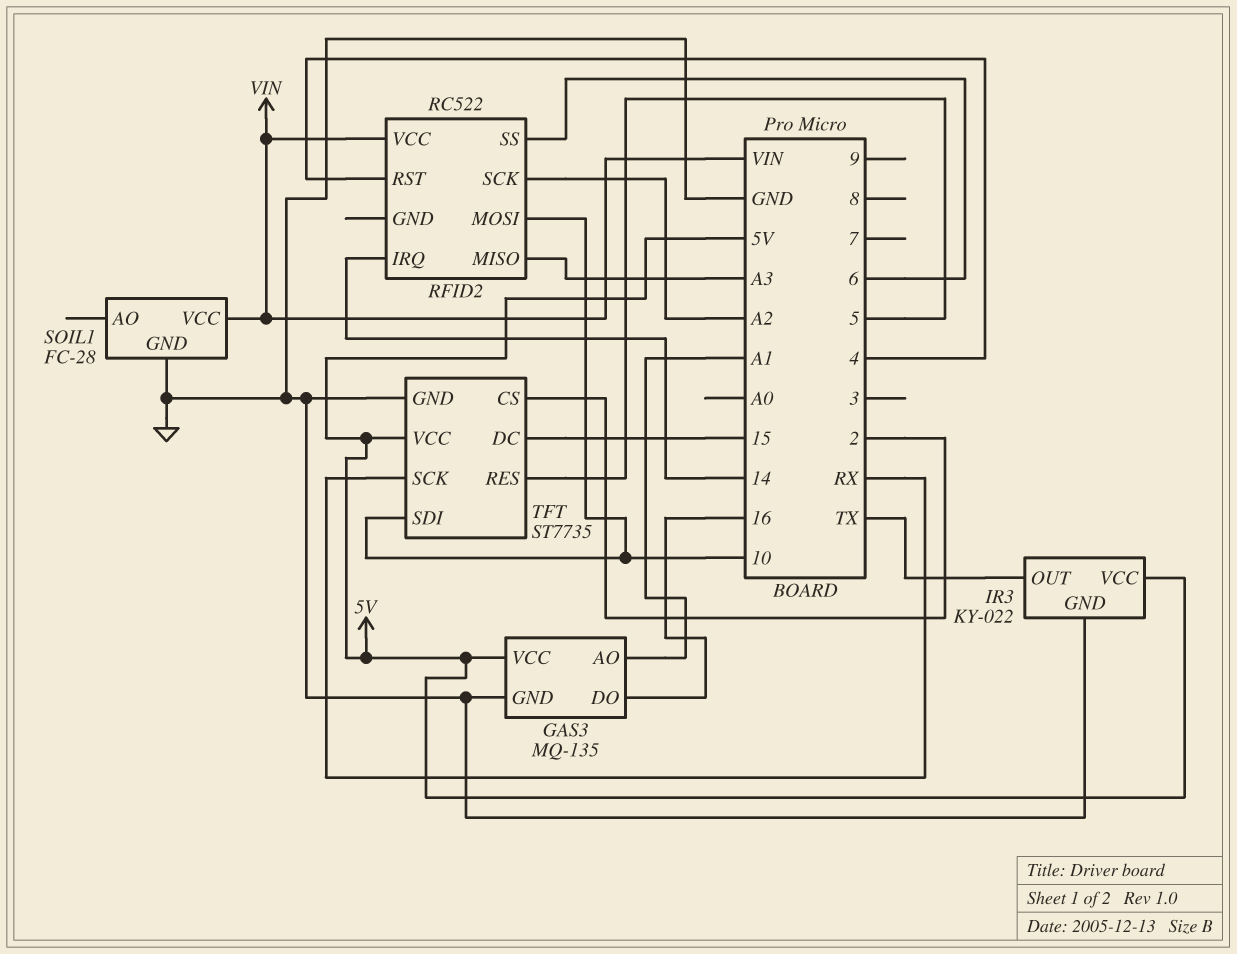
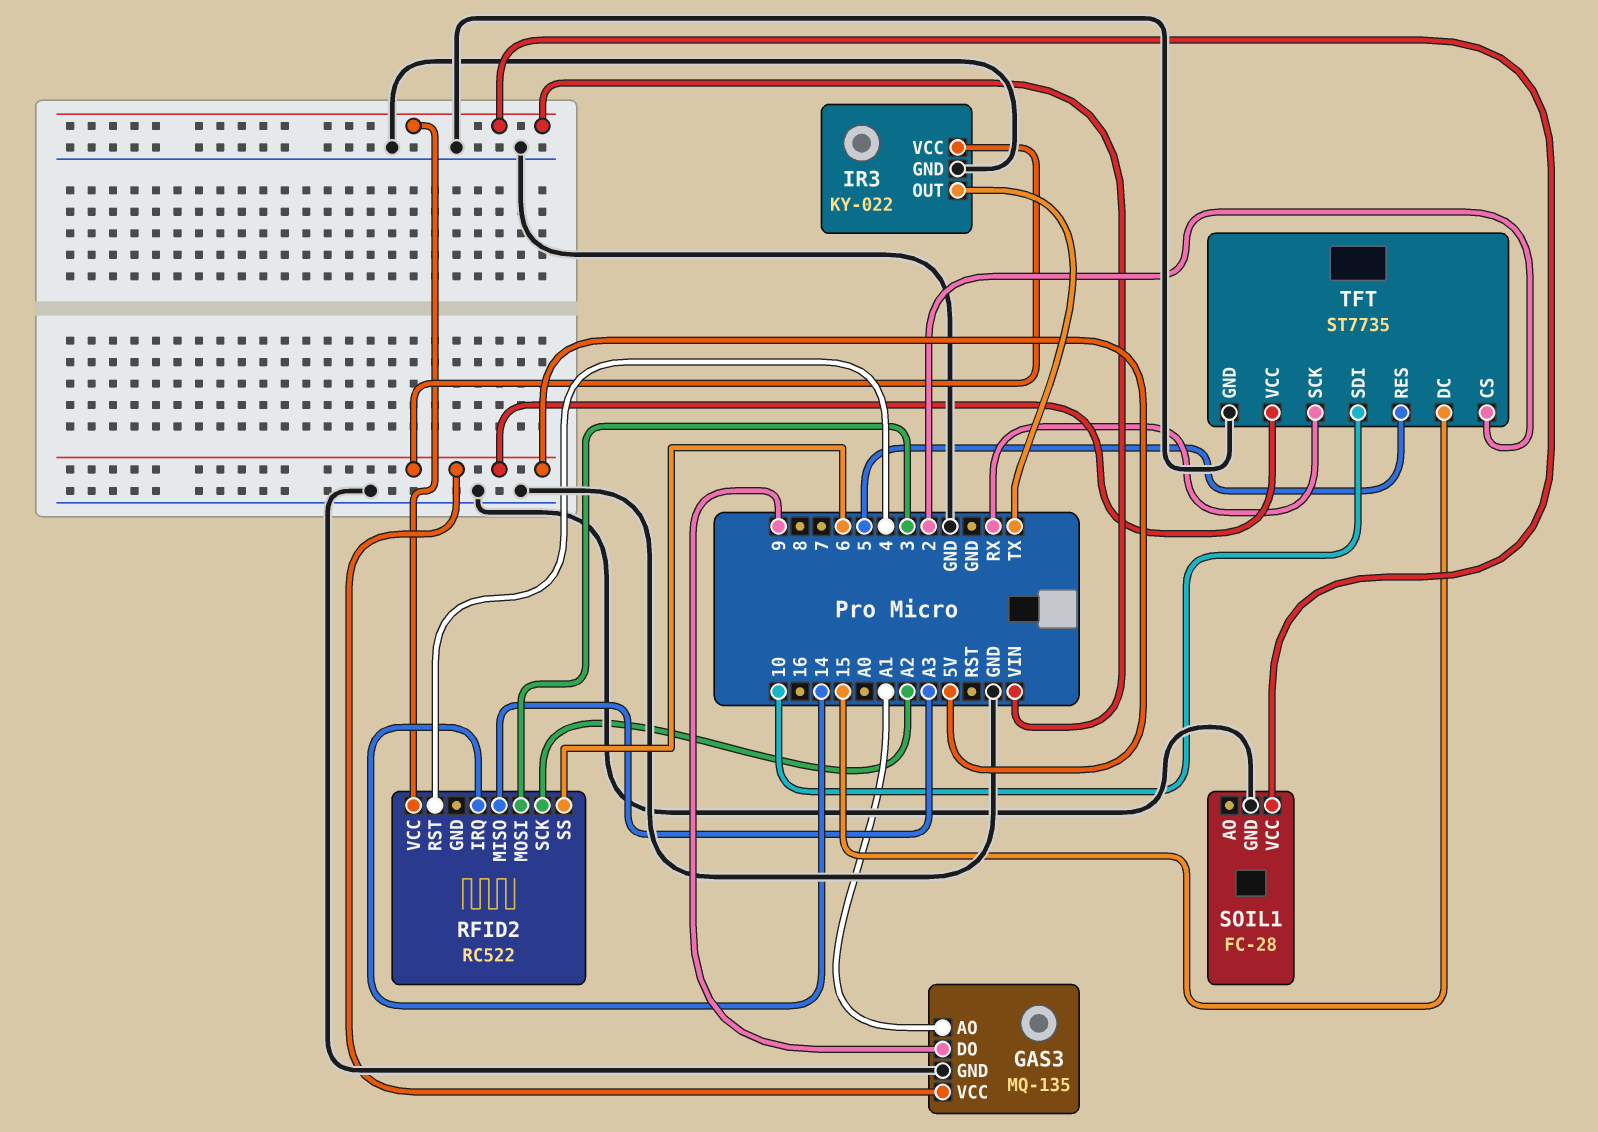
GAS3 pin DO: 16 -> 9
RFID2 pin MOSI: 10 -> 3

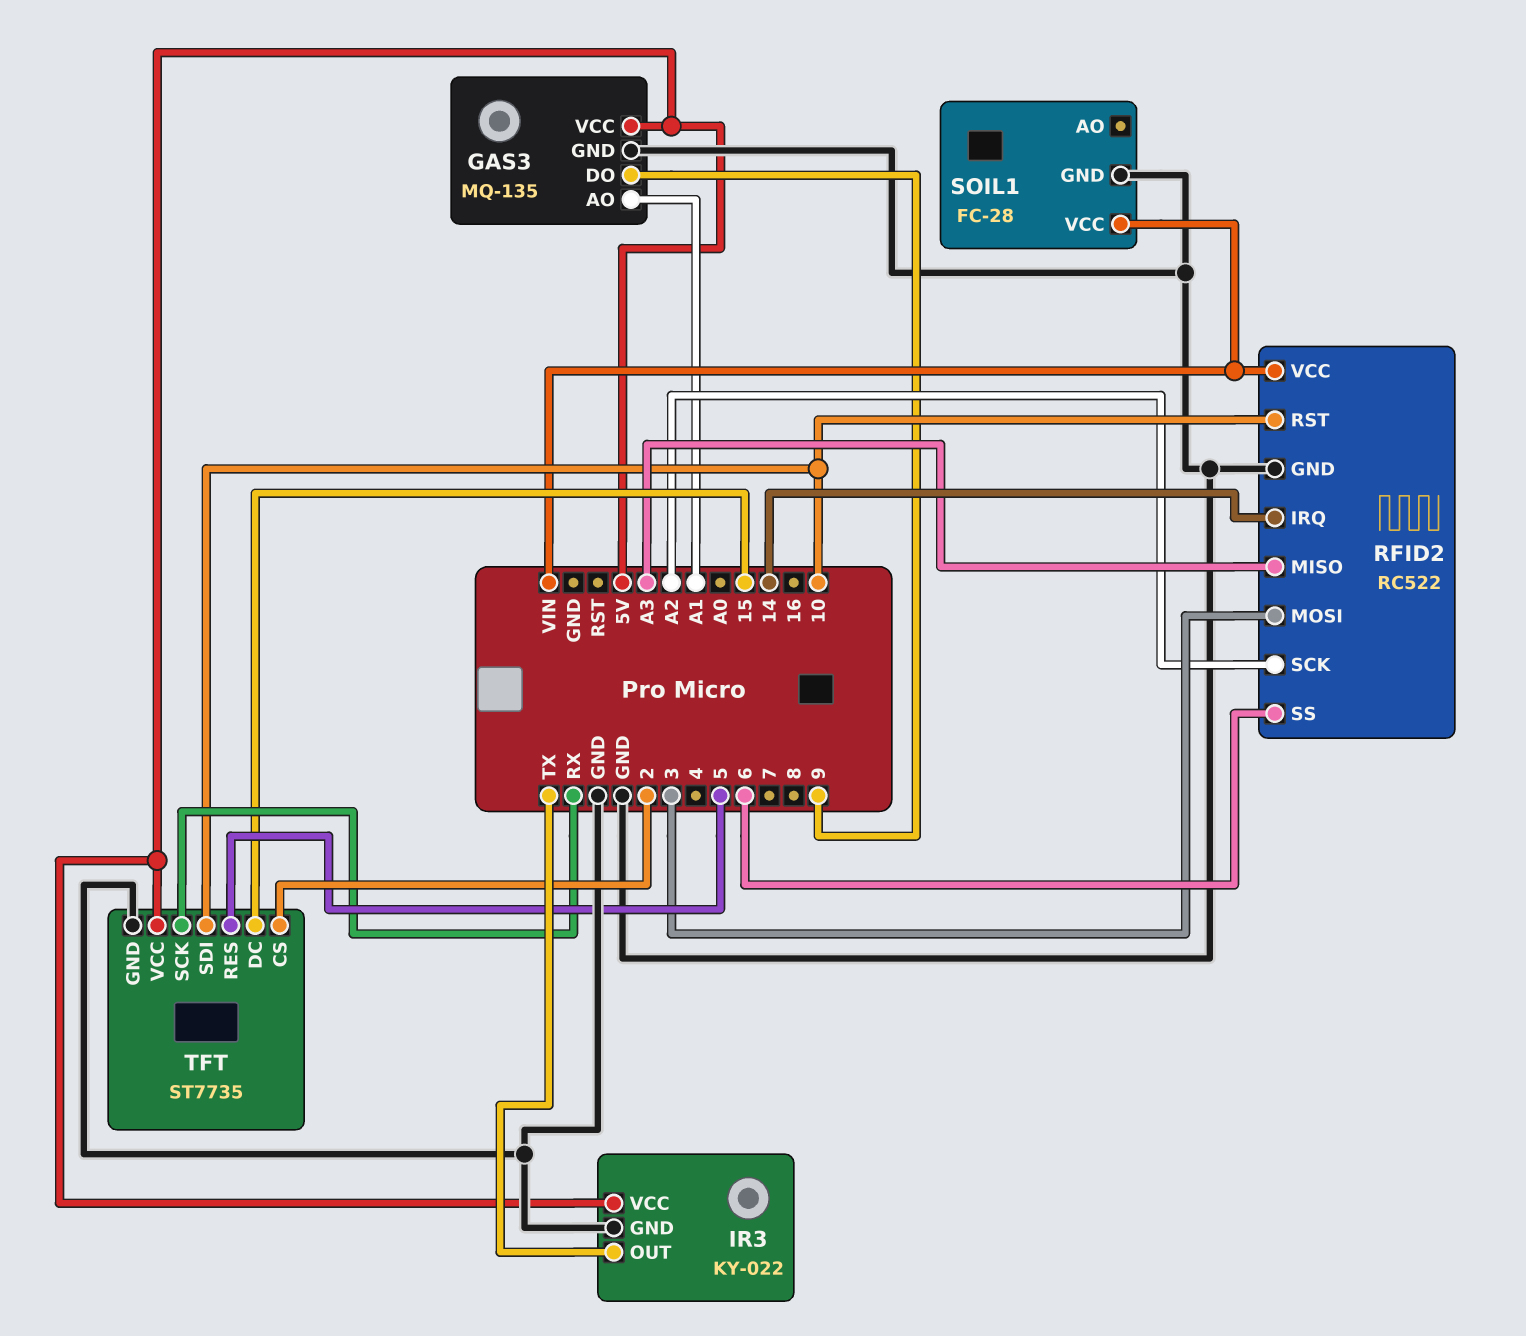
RFID2 pin GND: none -> GND
RFID2 pin RST: 4 -> 10

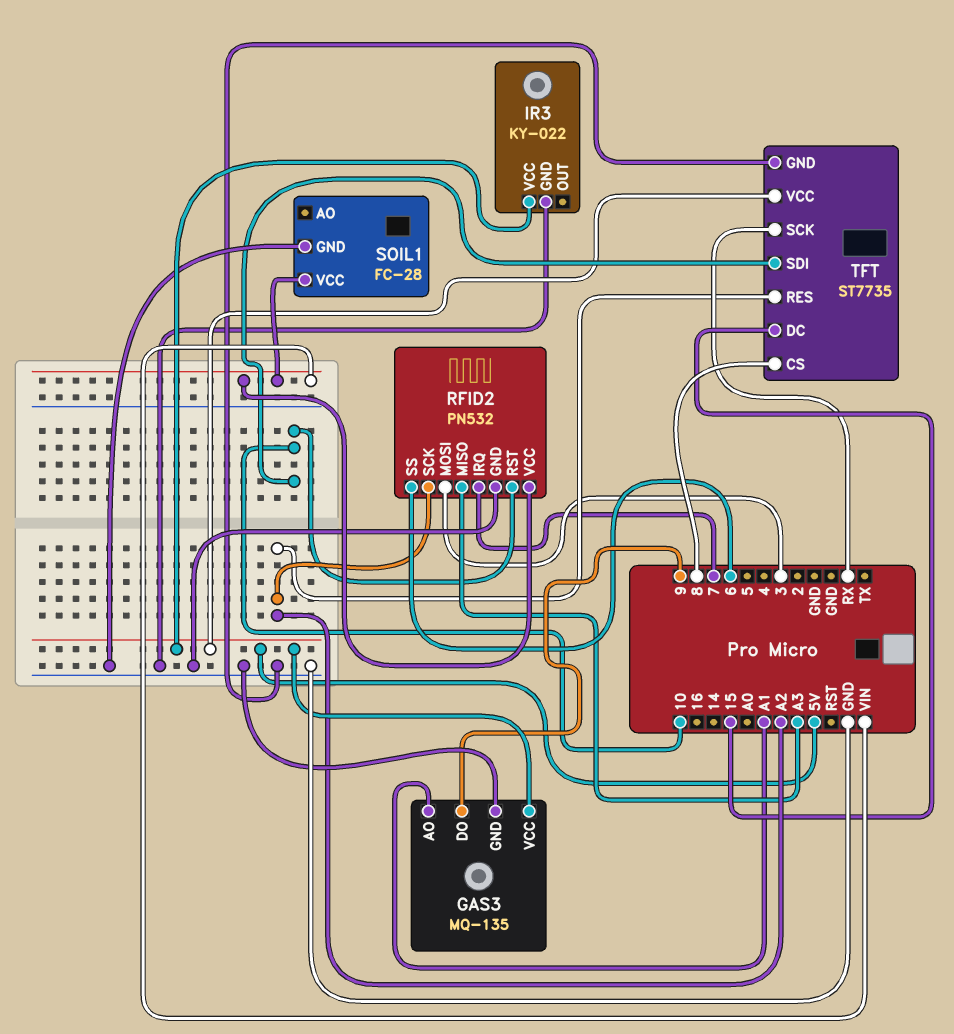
IR3 pin OUT: TX -> none
RFID2: RC522 -> PN532
RFID2 pin IRQ: 14 -> 7
TFT pin CS: 2 -> 8
TFT pin RES: 5 -> A2

